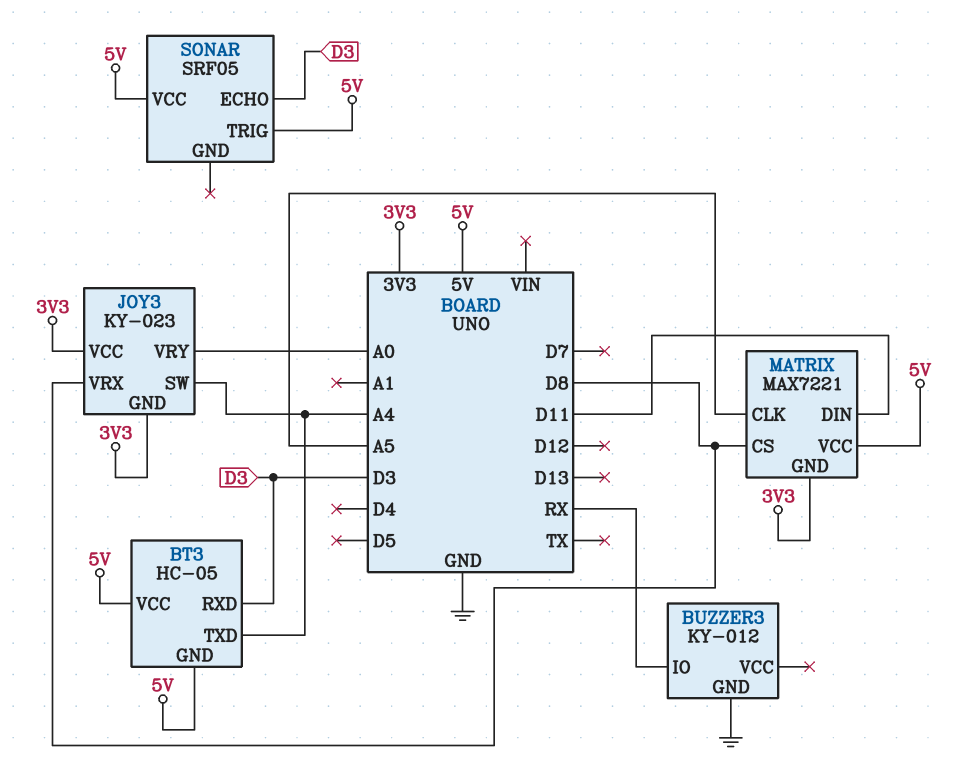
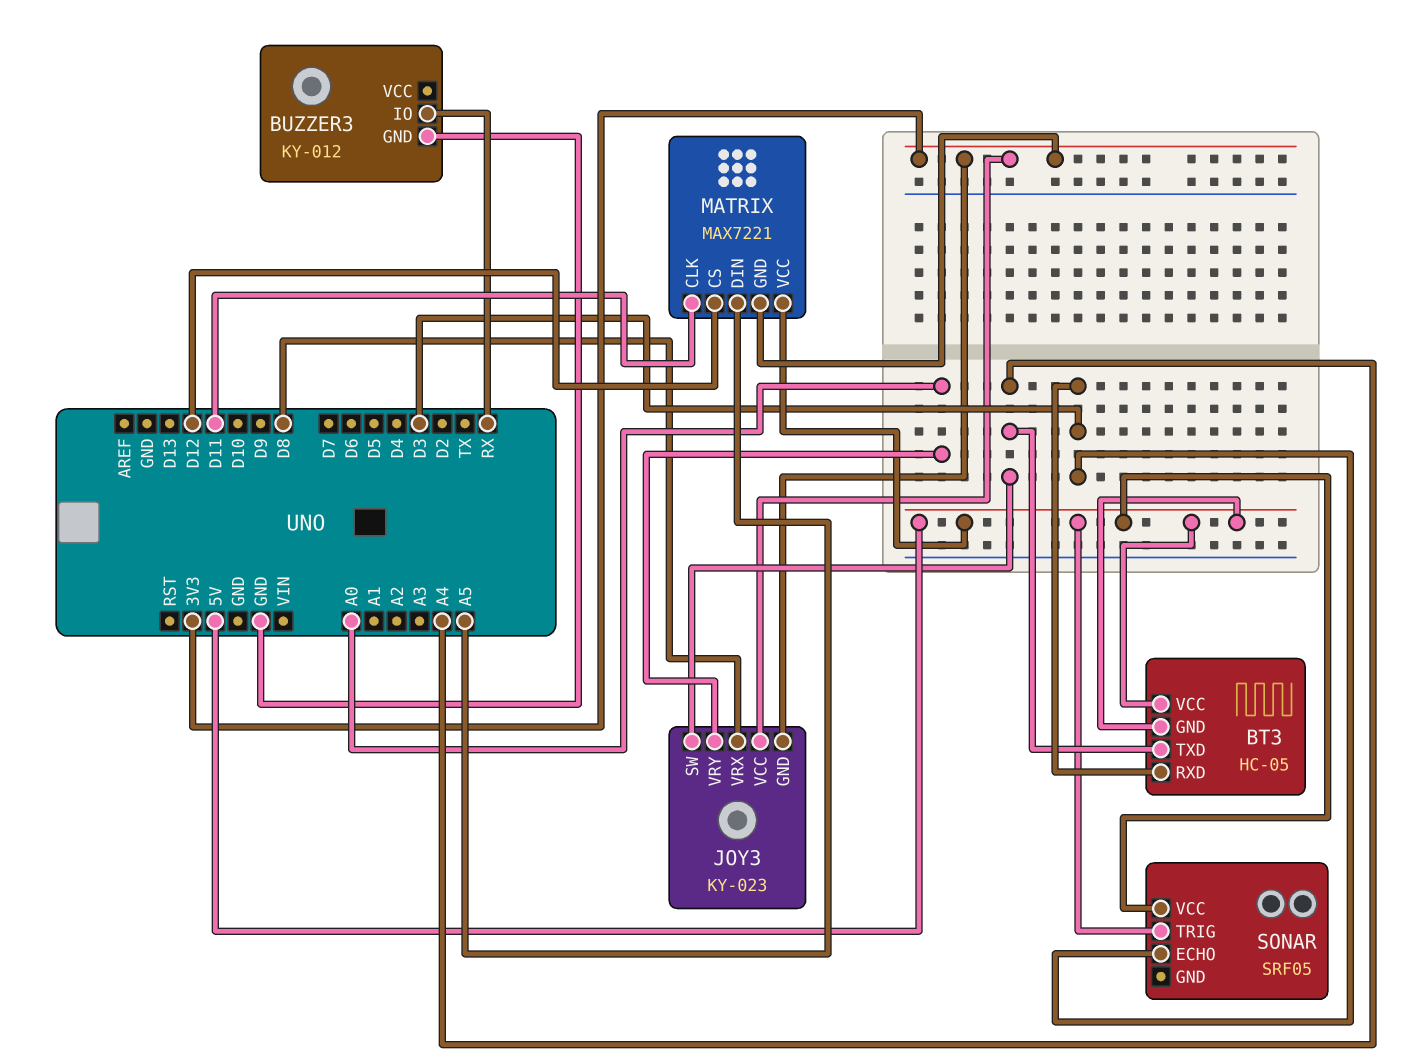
MATRIX pin CLK: A5 -> D11
MATRIX pin CS: D8 -> D12
MATRIX pin DIN: D11 -> A5

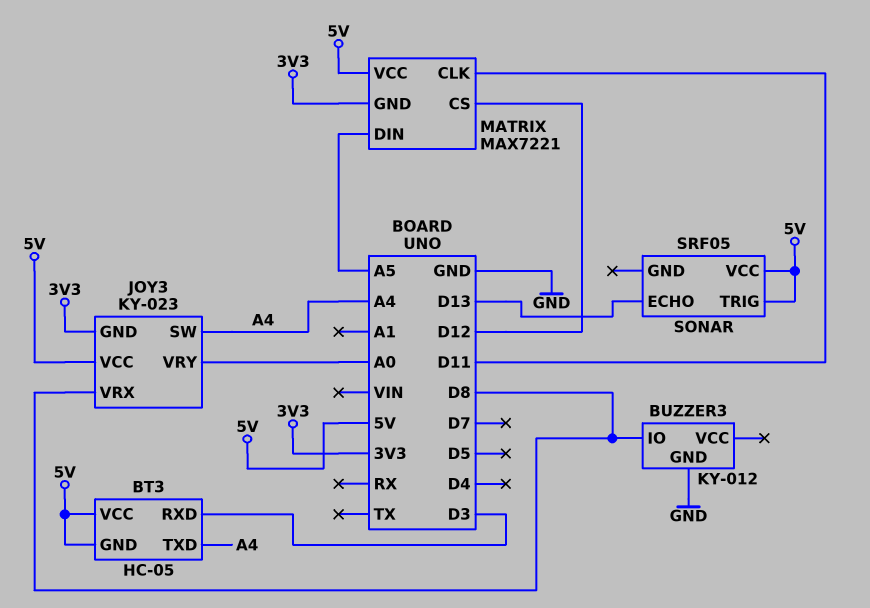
BUZZER3 pin IO: RX -> D8
JOY3 pin VCC: 3V3 -> 5V
SONAR pin ECHO: D3 -> D13

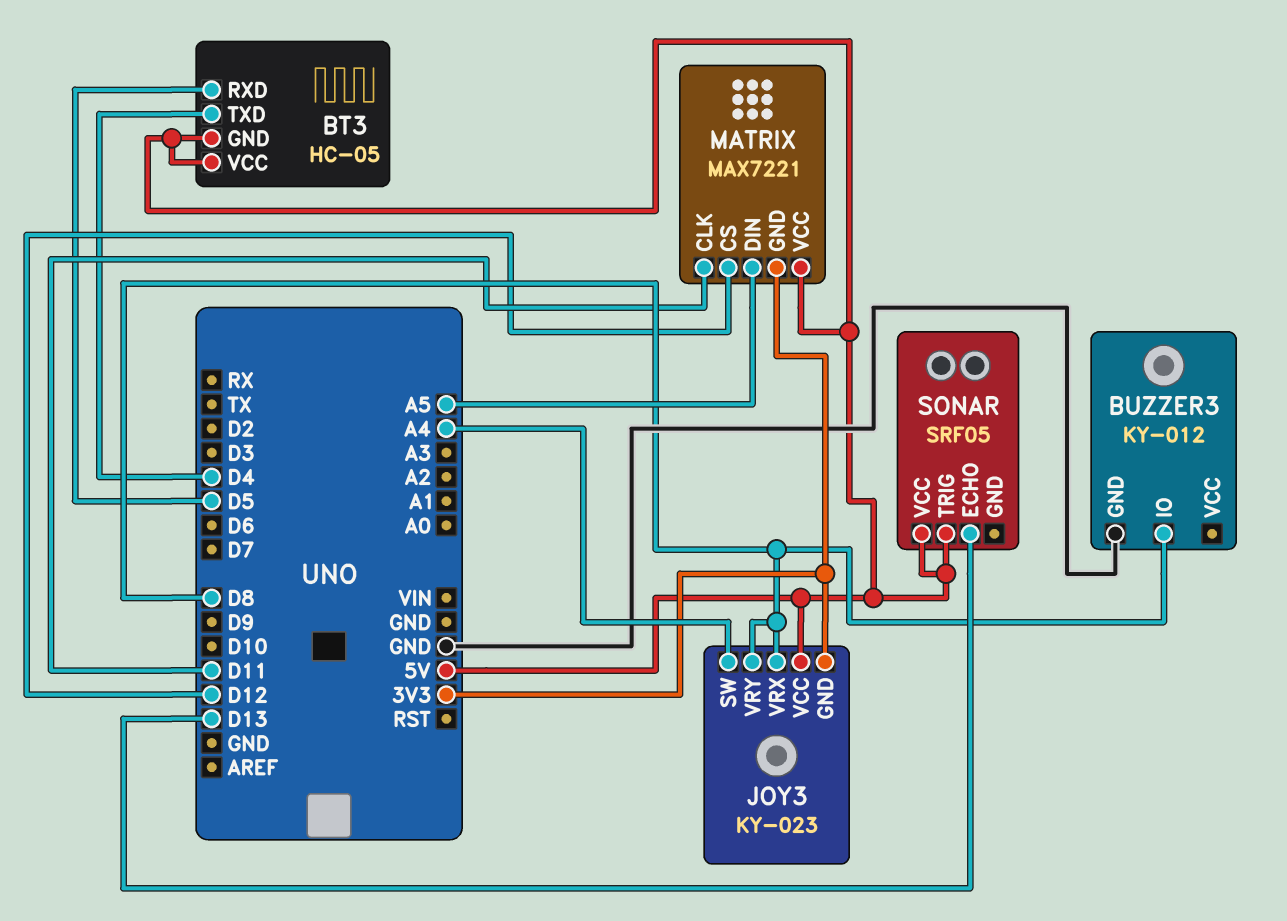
BT3 pin RXD: D3 -> D5
BT3 pin TXD: A4 -> D4
JOY3 pin VRY: A0 -> D8

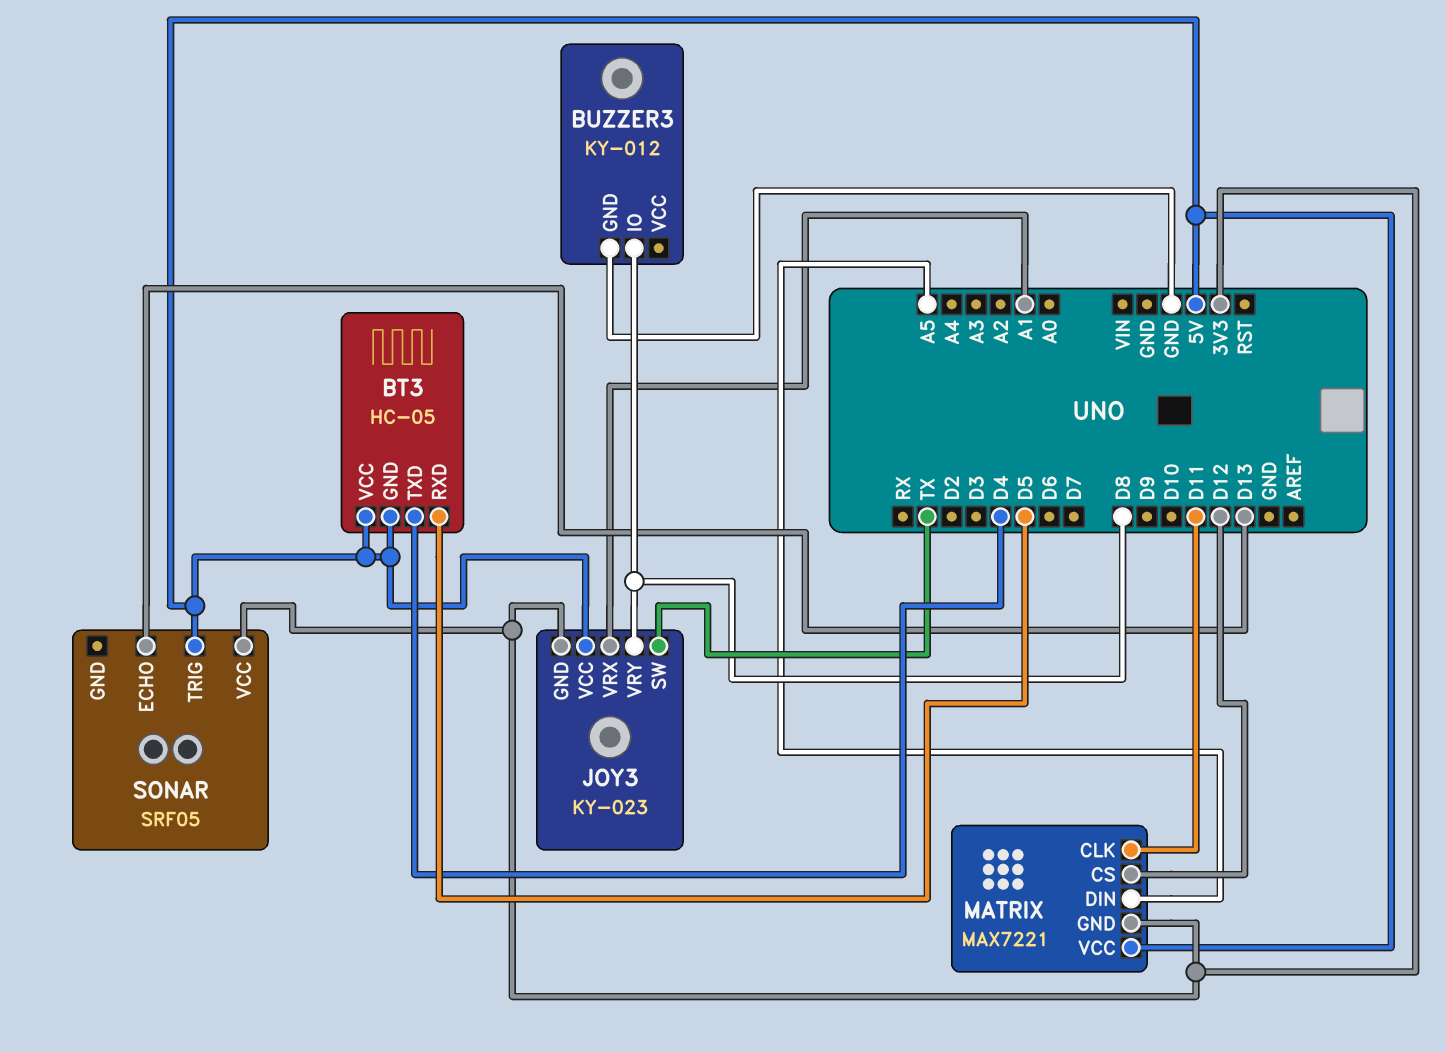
JOY3 pin SW: A4 -> TX
JOY3 pin VRX: D8 -> A1
SONAR pin VCC: 5V -> 3V3

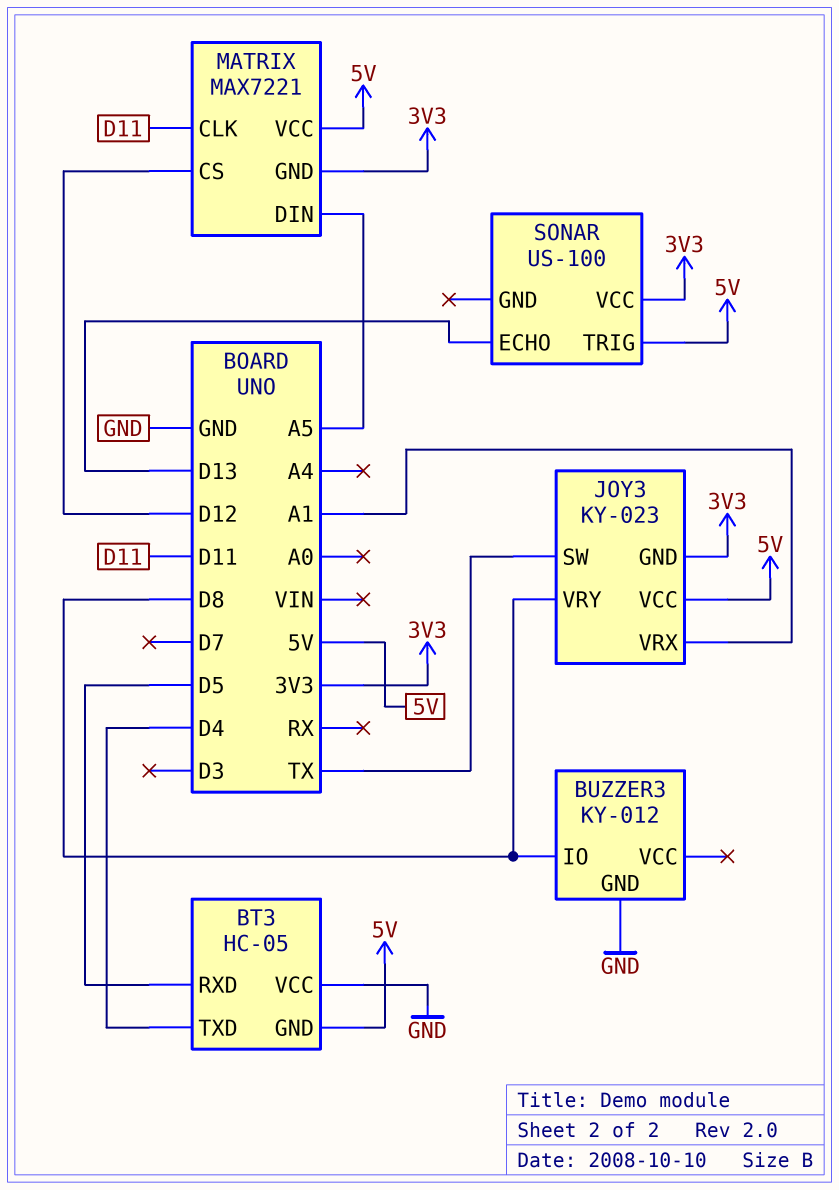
BT3 pin VCC: 5V -> GND
SONAR: SRF05 -> US-100

